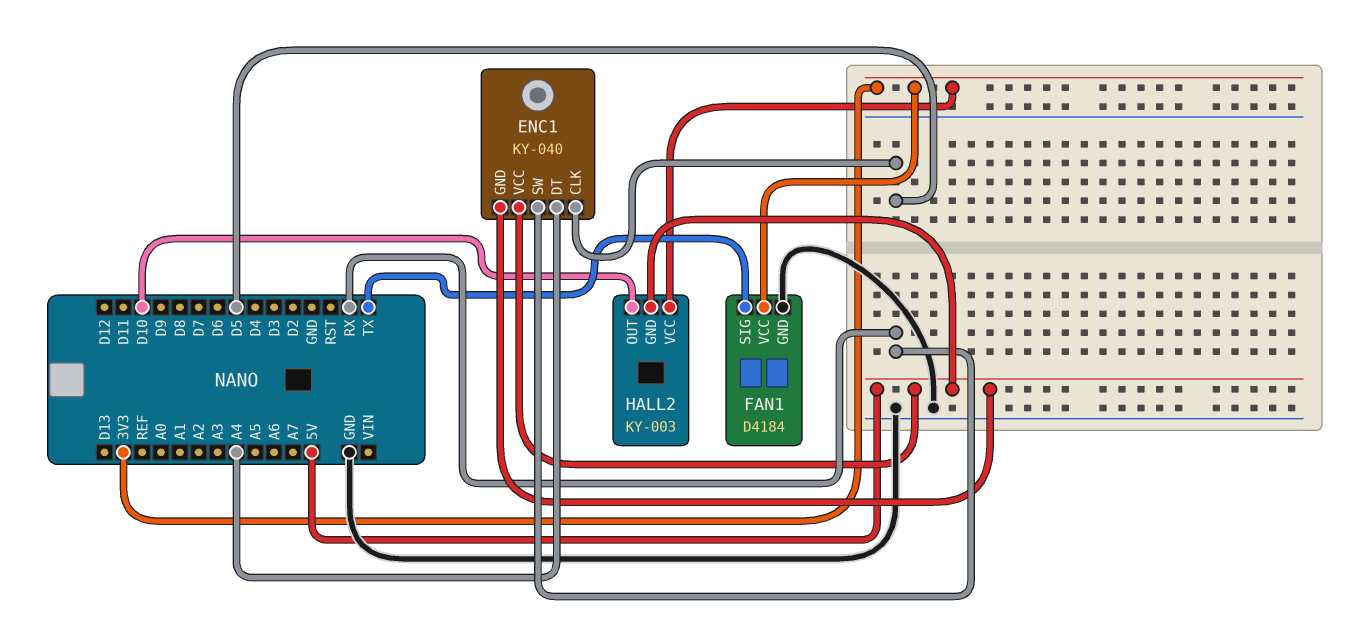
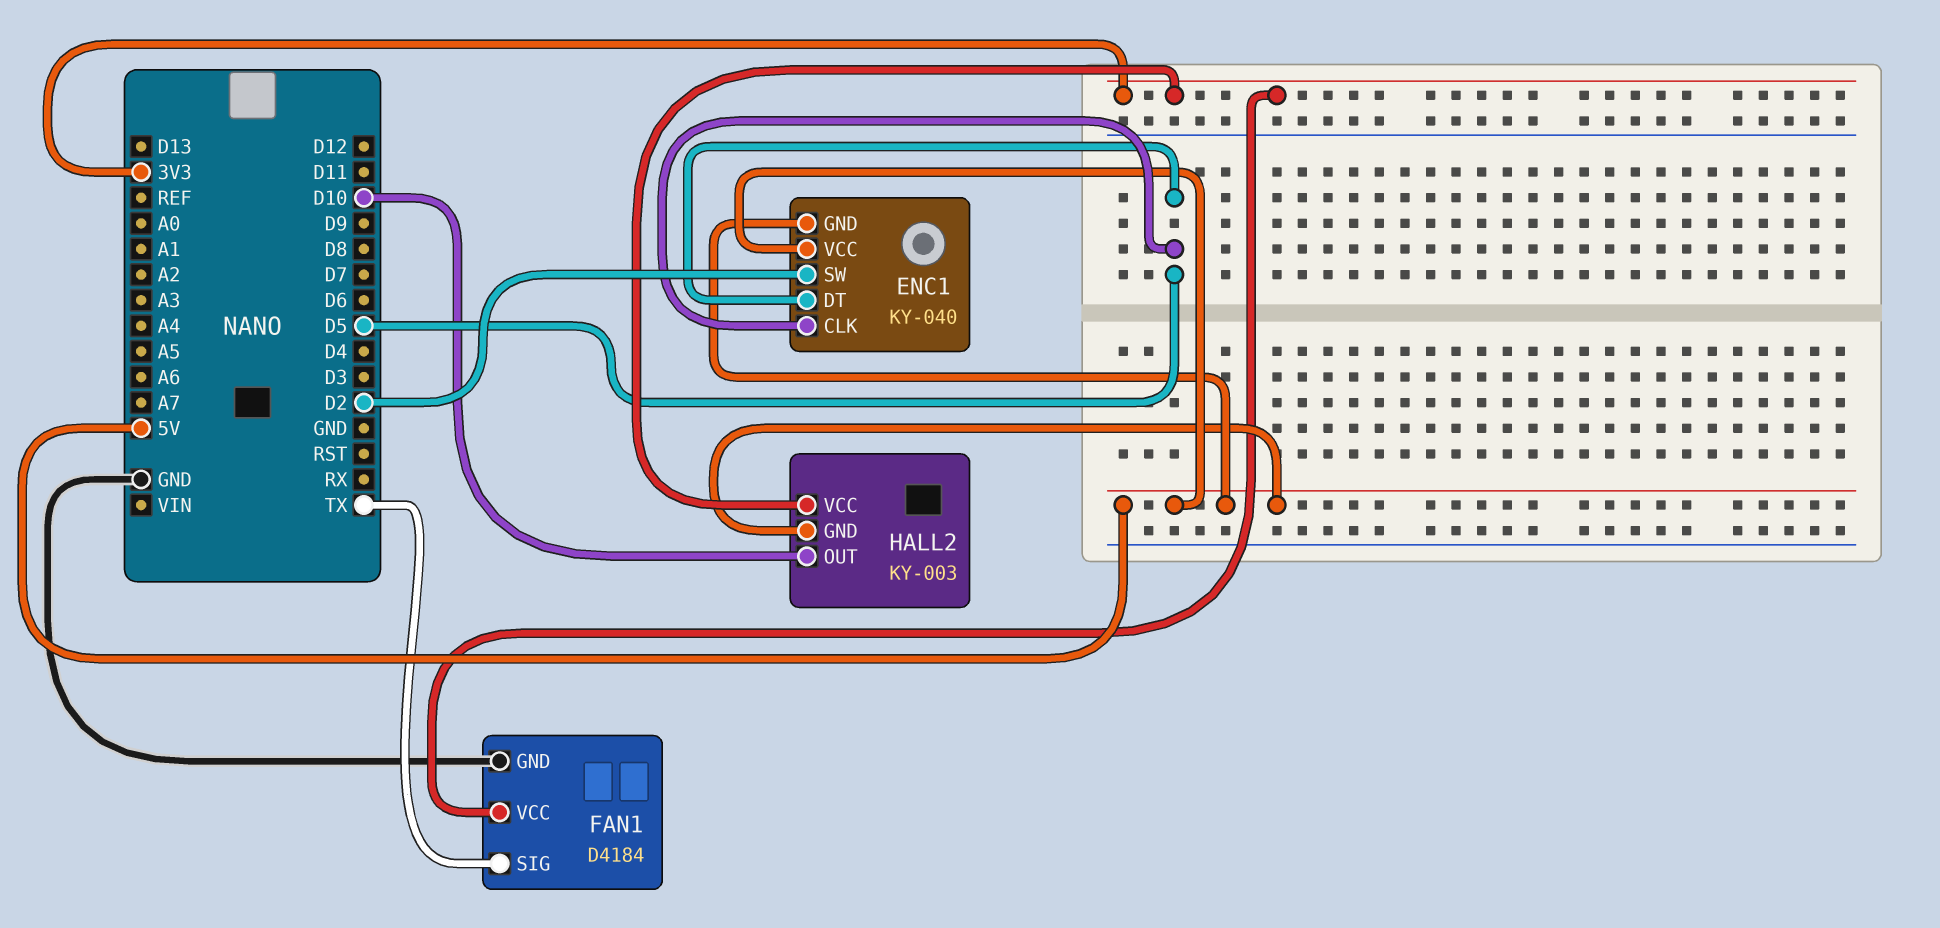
ENC1 pin DT: A4 -> D5
ENC1 pin SW: RX -> D2

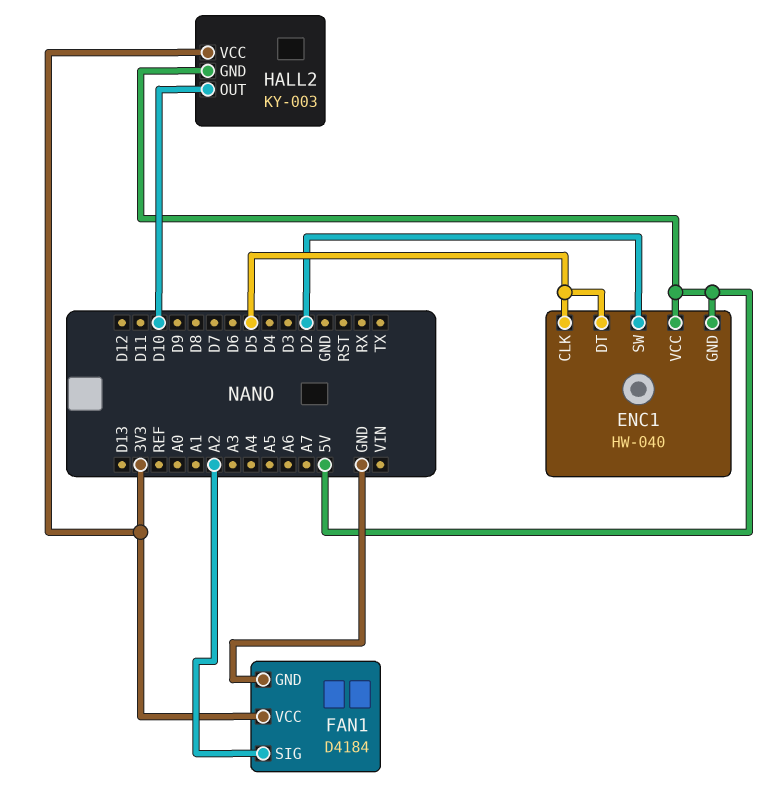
ENC1: KY-040 -> HW-040
FAN1 pin SIG: TX -> A2

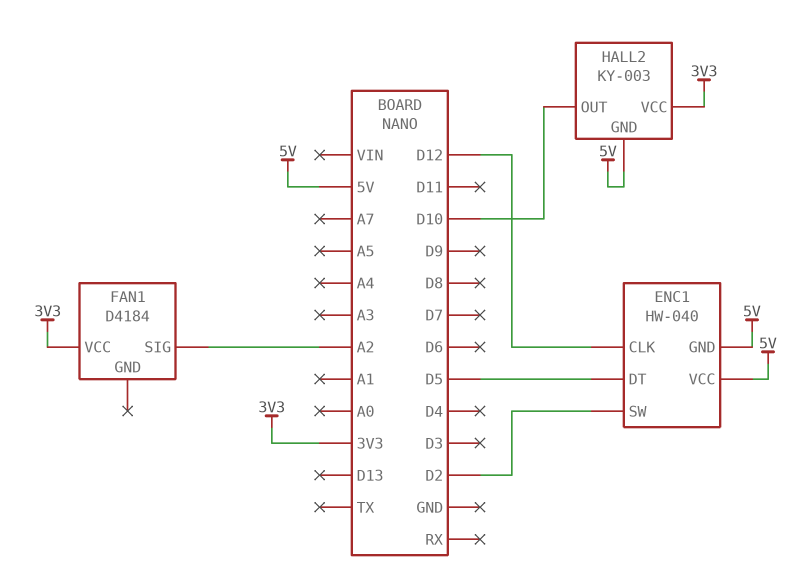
ENC1 pin CLK: D5 -> D12
FAN1 pin GND: GND -> none

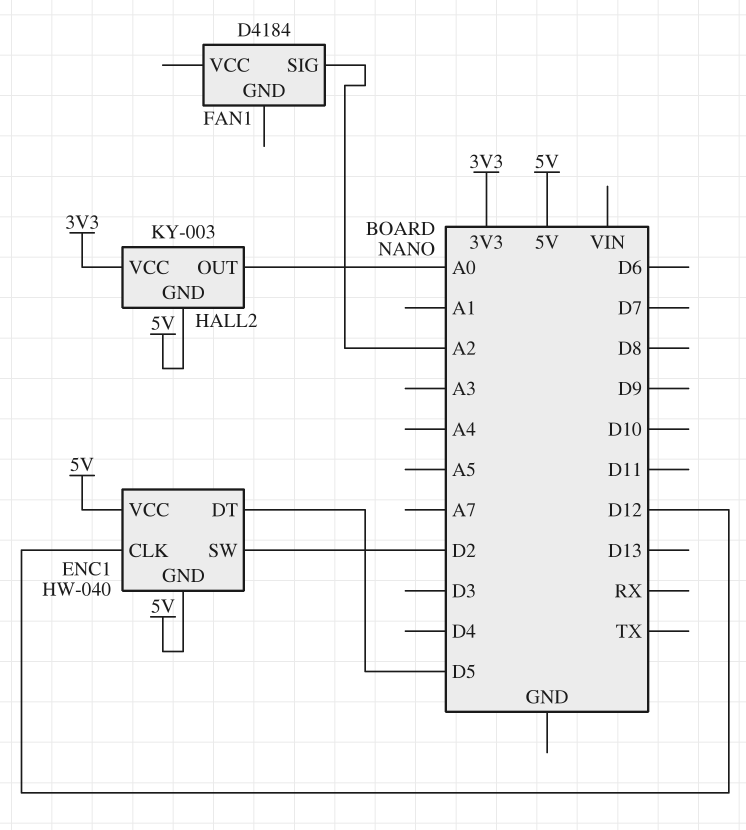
FAN1 pin VCC: 3V3 -> none
HALL2 pin OUT: D10 -> A0

